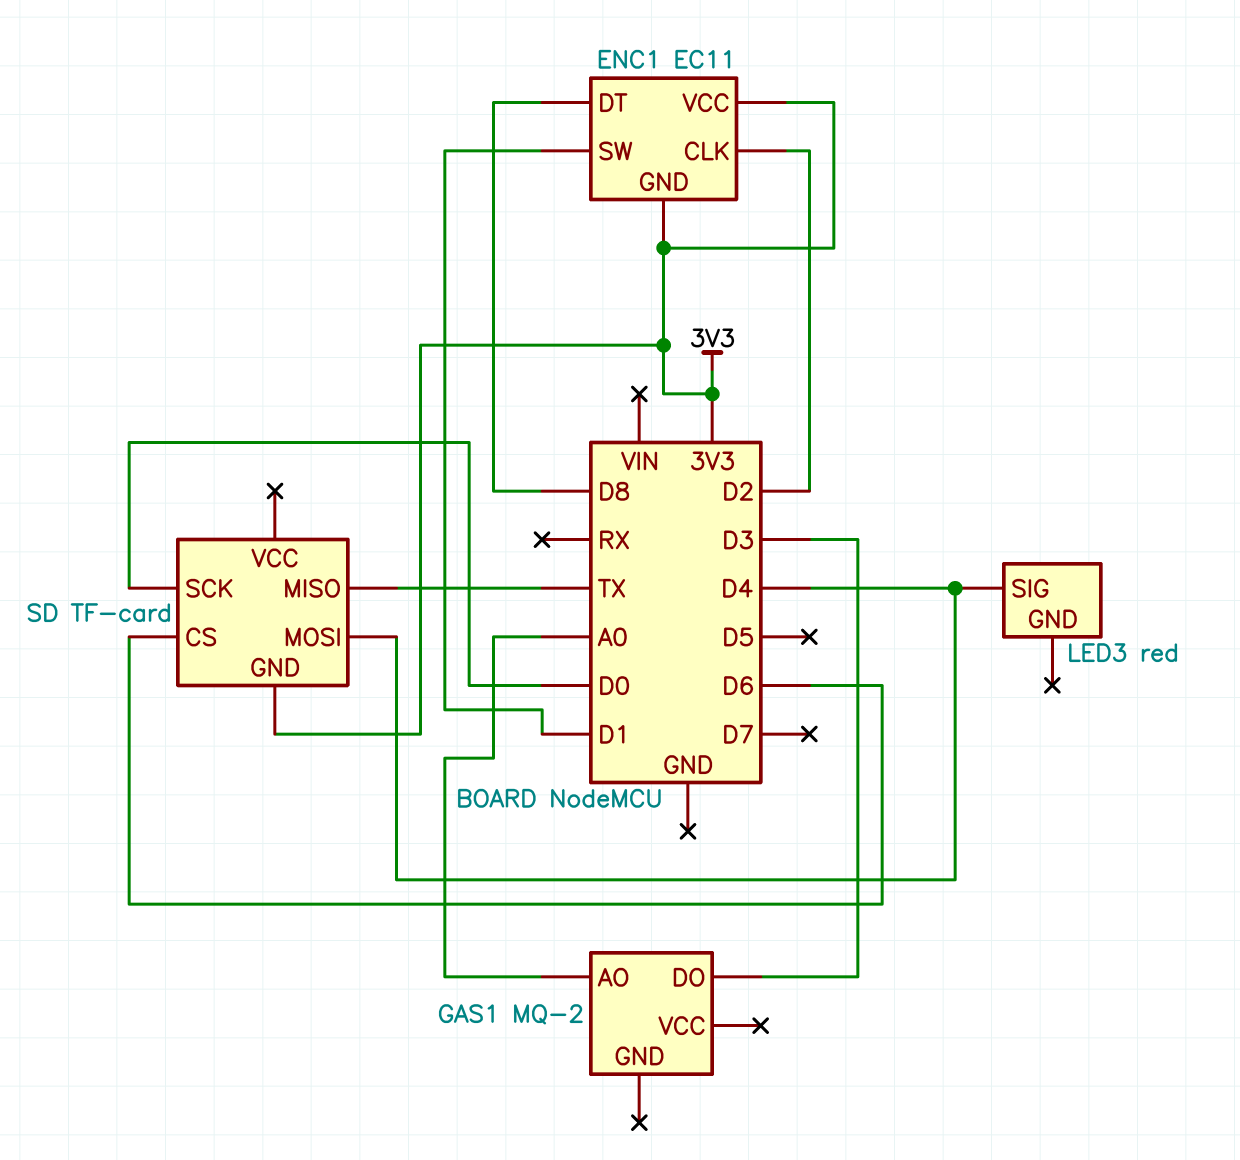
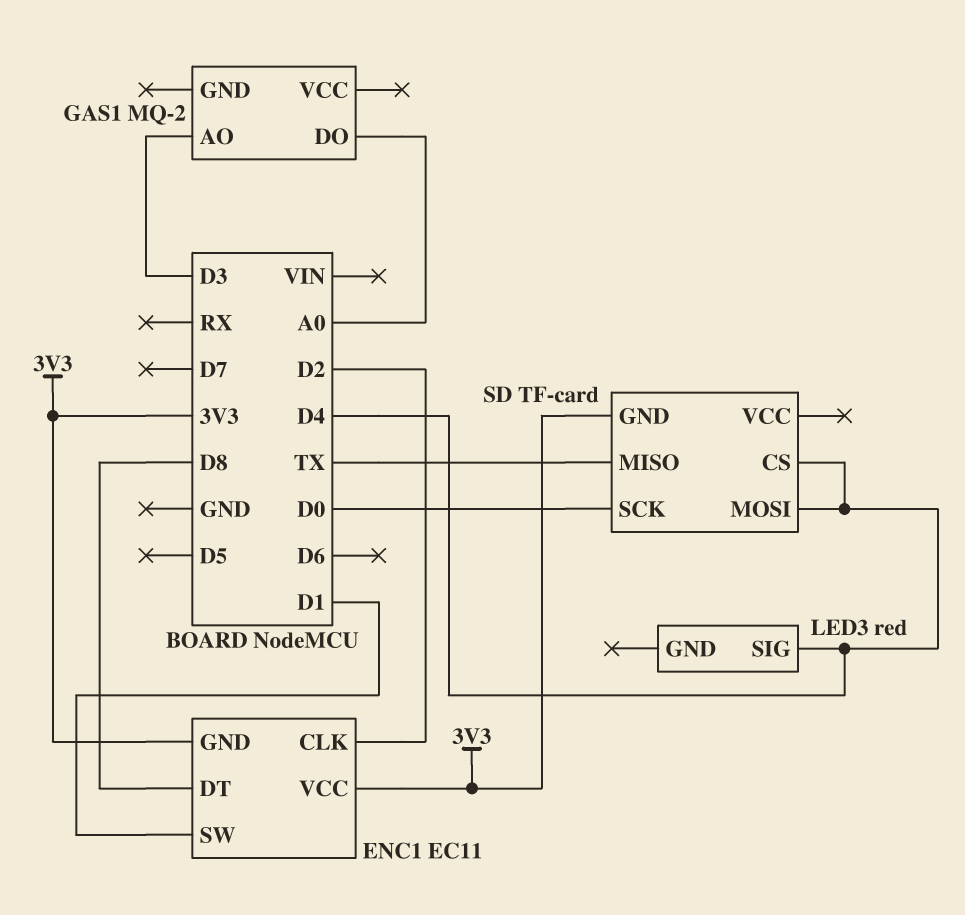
GAS1 pin AO: A0 -> D3
GAS1 pin DO: D3 -> A0
SD pin CS: D6 -> D4

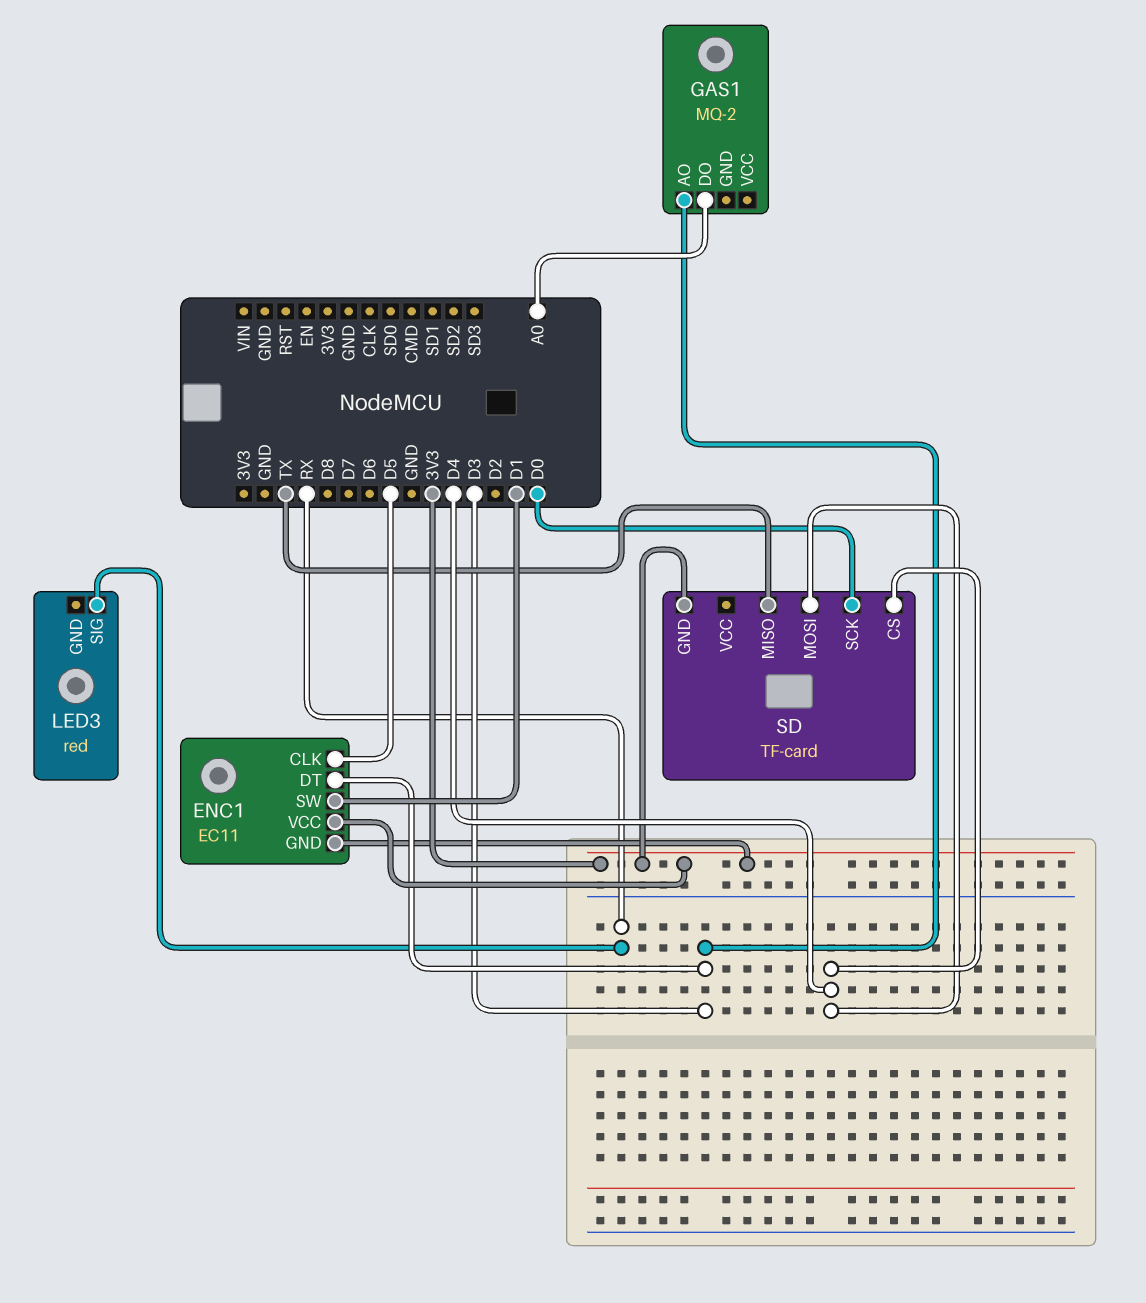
ENC1 pin CLK: D2 -> D5
ENC1 pin DT: D8 -> D3
LED3 pin SIG: D4 -> RX

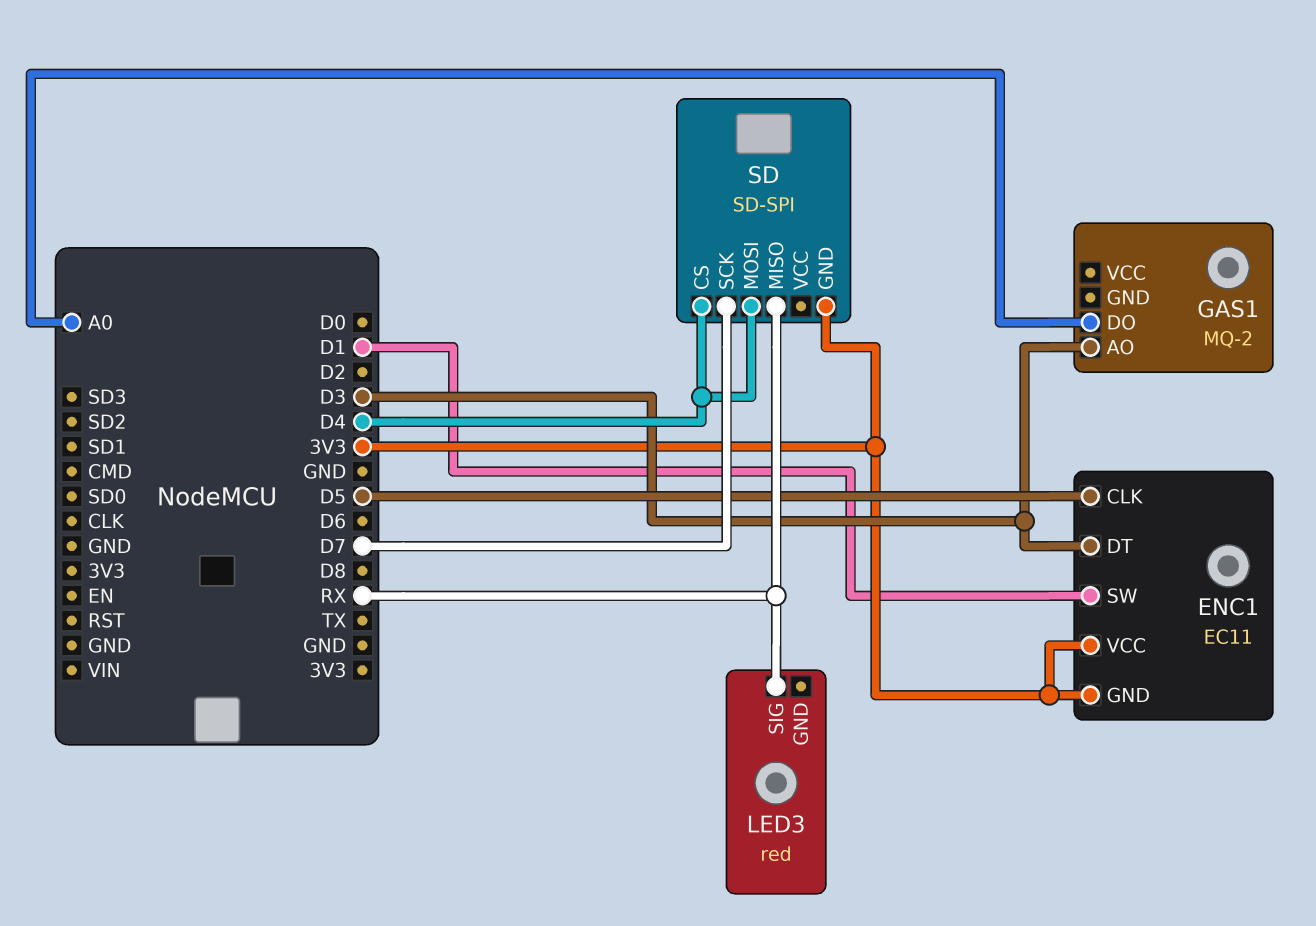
SD: TF-card -> SD-SPI
SD pin MISO: TX -> RX
SD pin SCK: D0 -> D7

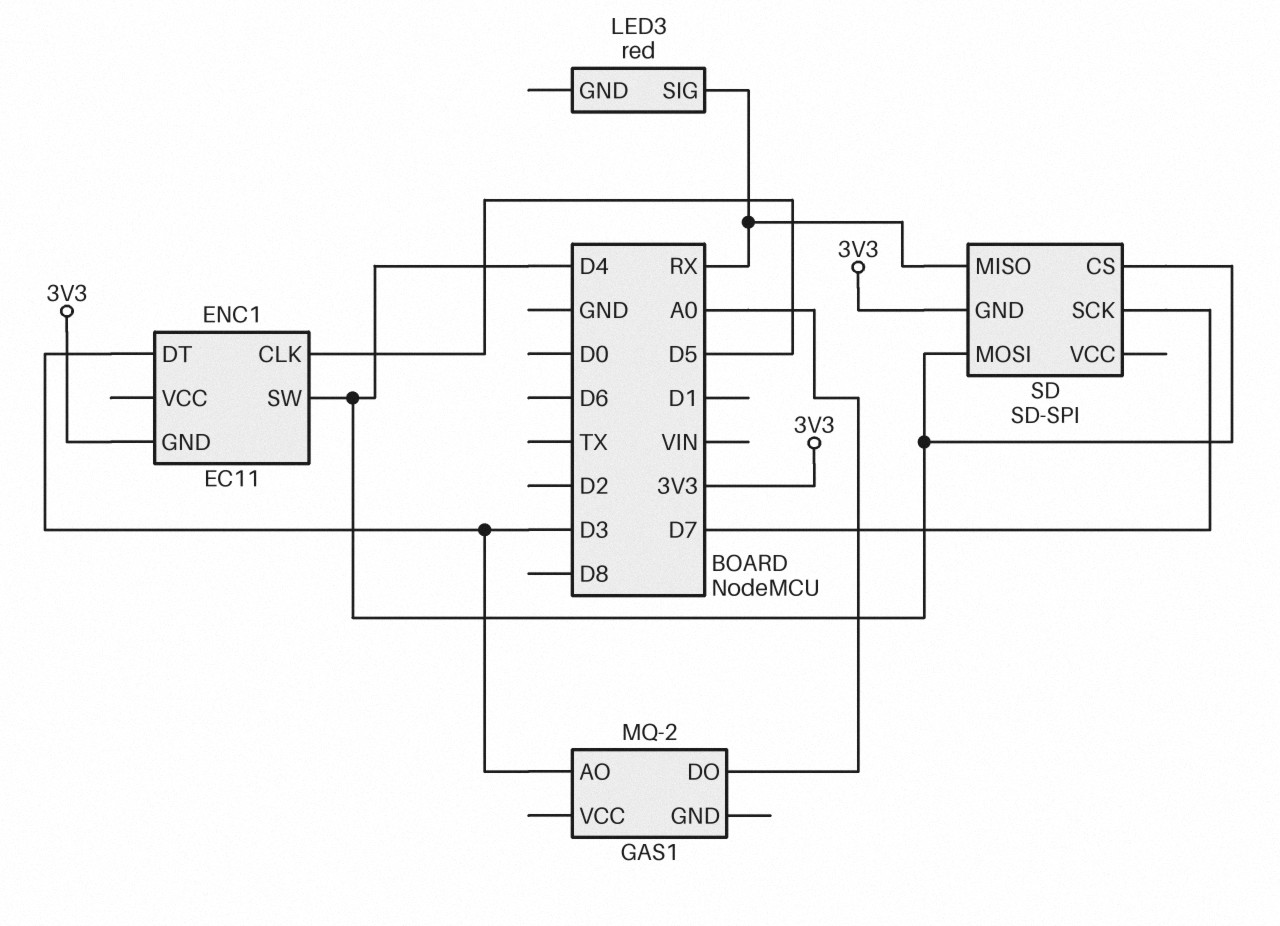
ENC1 pin SW: D1 -> D4
ENC1 pin VCC: 3V3 -> none

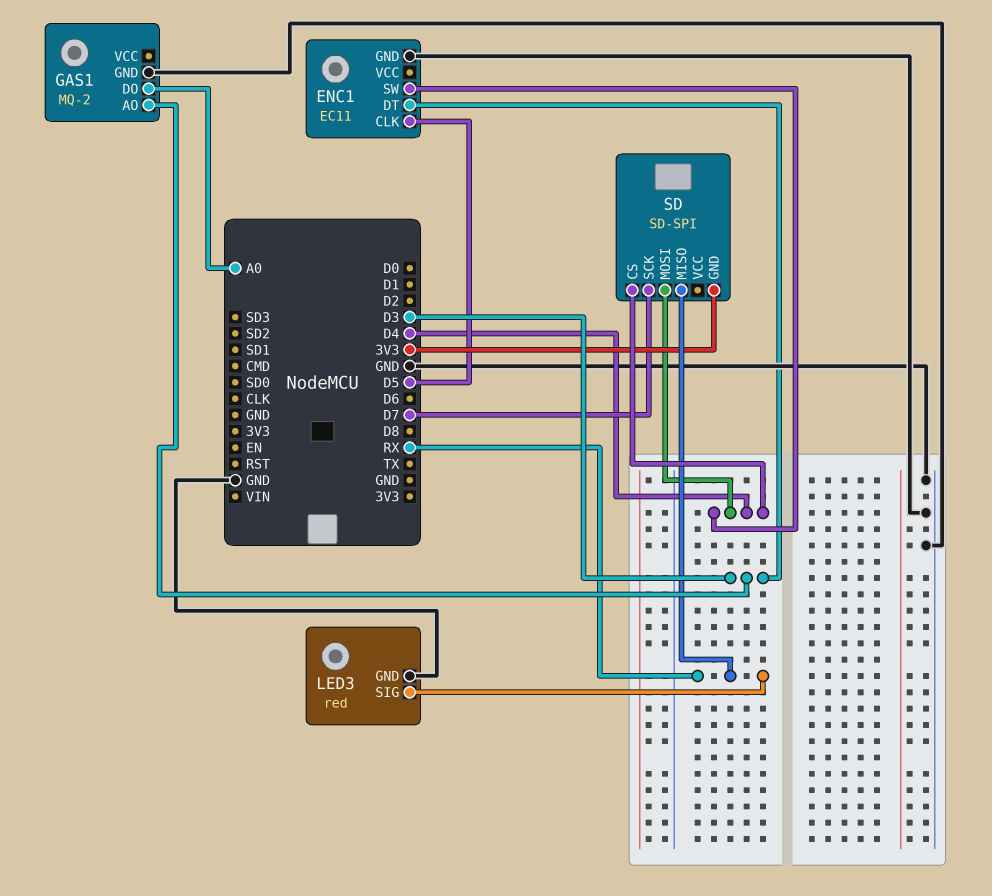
ENC1 pin GND: 3V3 -> GND
GAS1 pin GND: none -> GND
LED3 pin GND: none -> GND

